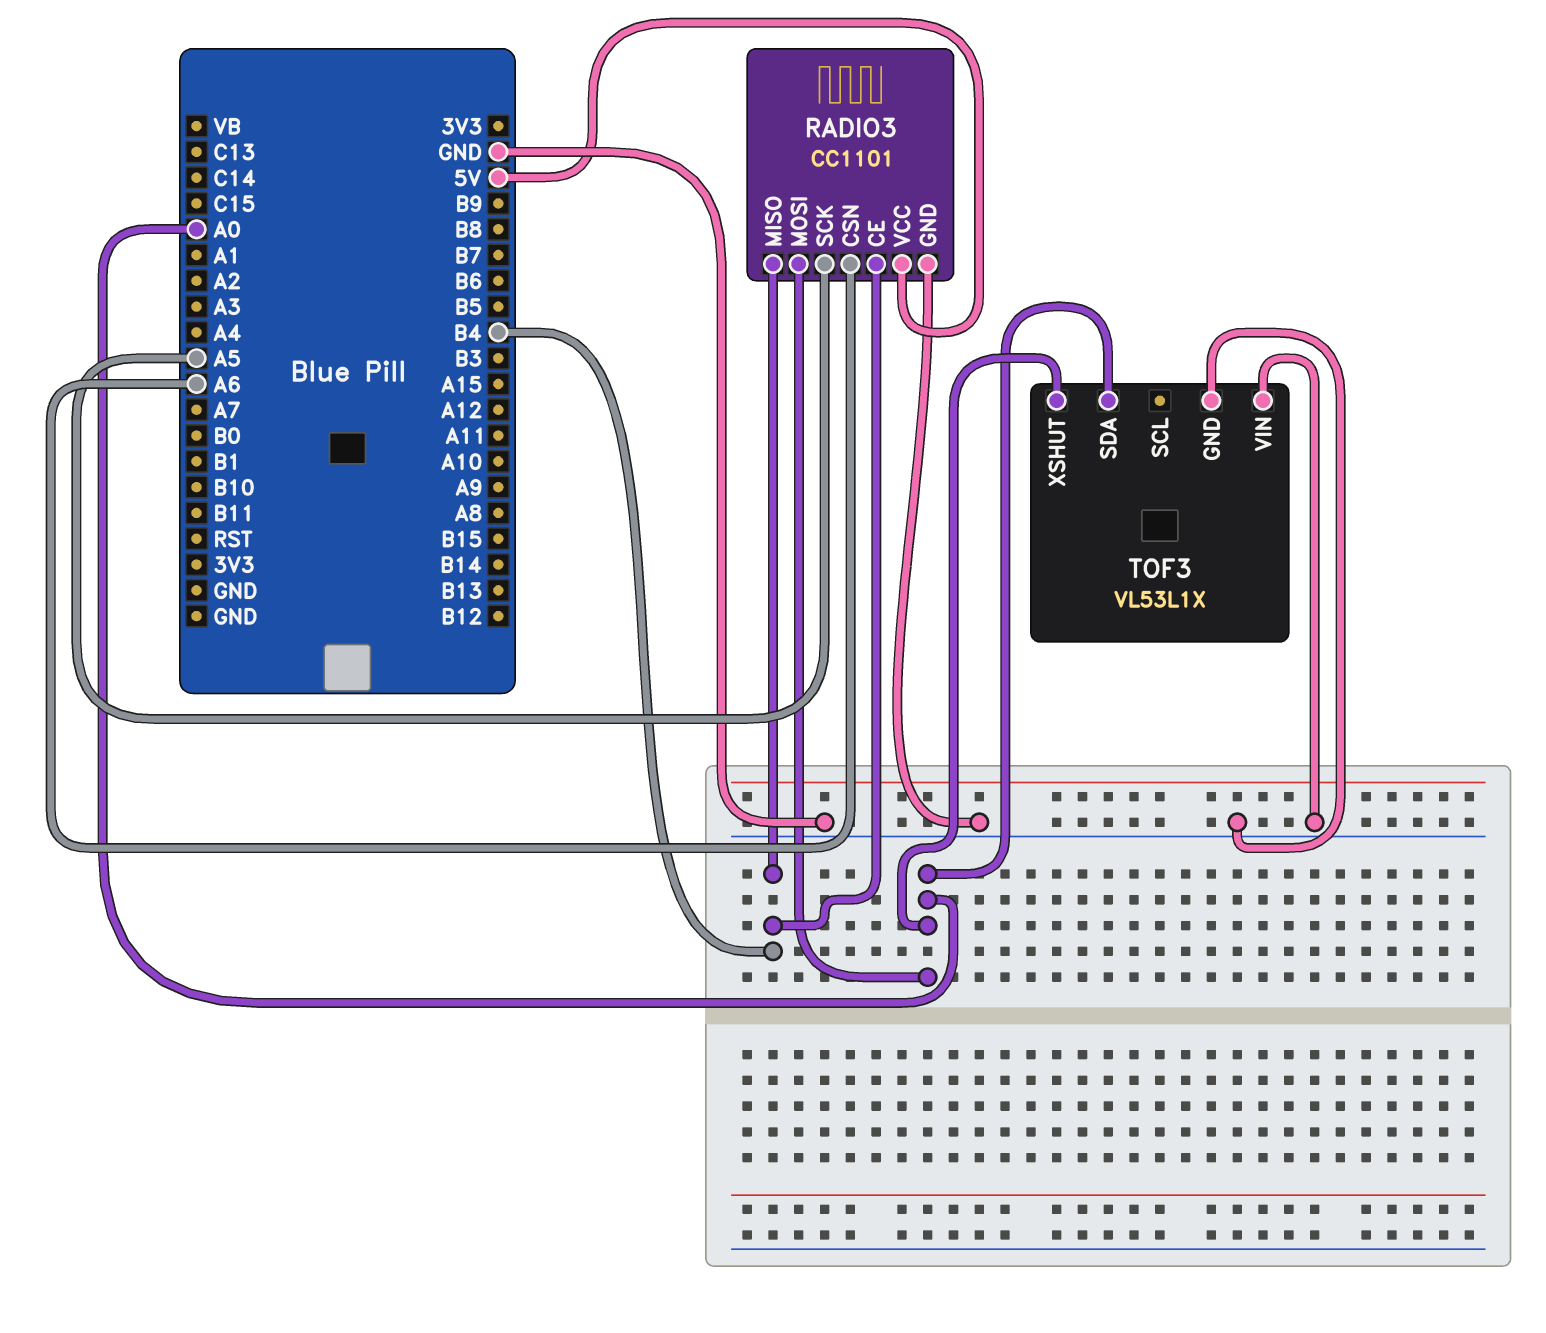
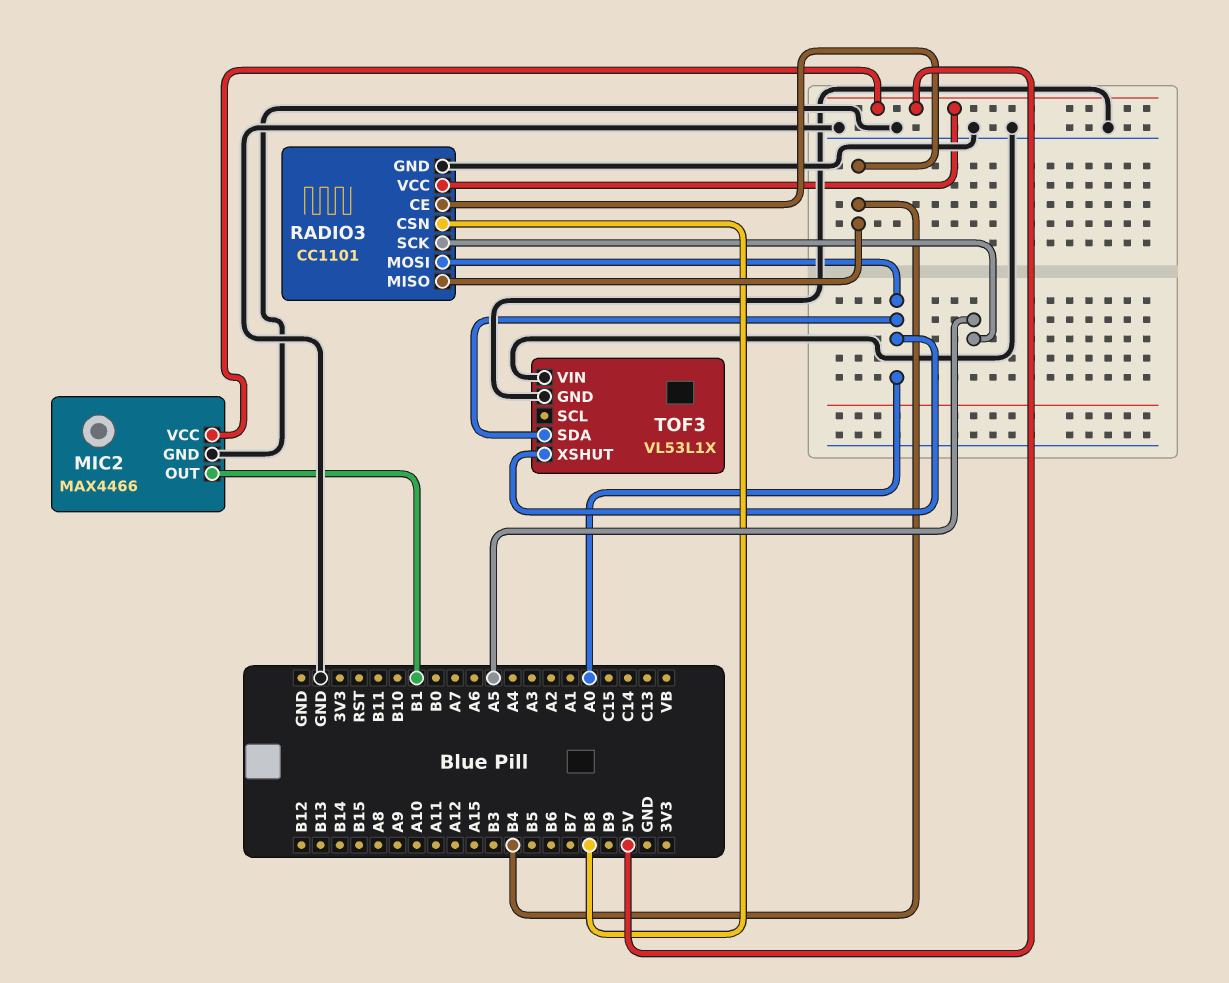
MIC2: none -> MAX4466
MIC2 pin GND: none -> GND
MIC2 pin OUT: none -> B1
MIC2 pin VCC: none -> 5V
RADIO3 pin CSN: A6 -> B8

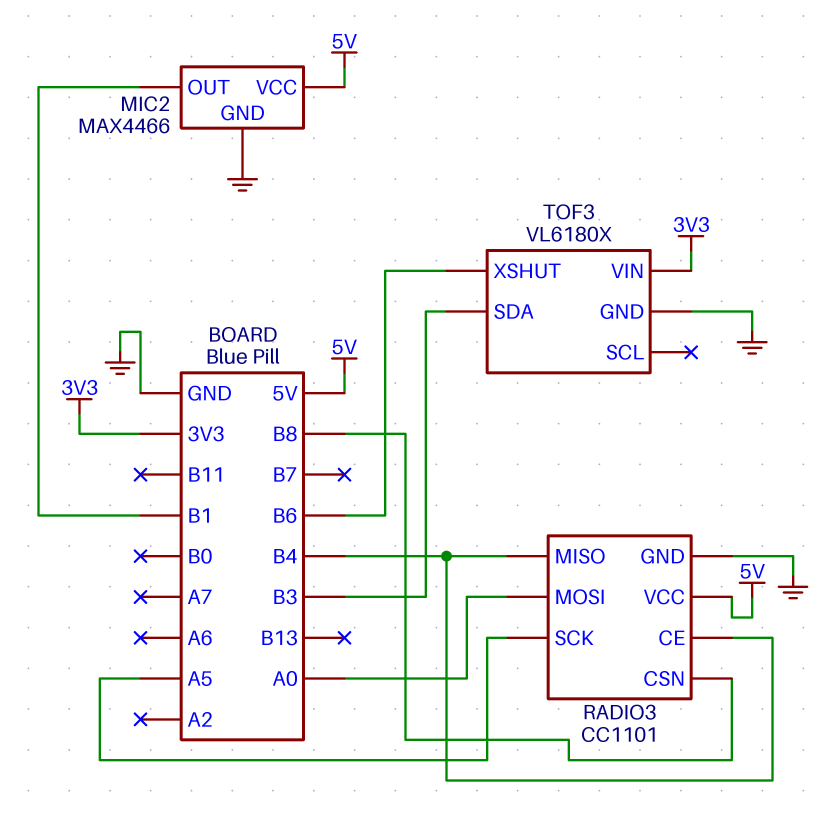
TOF3: VL53L1X -> VL6180X
TOF3 pin SDA: A0 -> B3
TOF3 pin VIN: GND -> 3V3
TOF3 pin XSHUT: A0 -> B6

